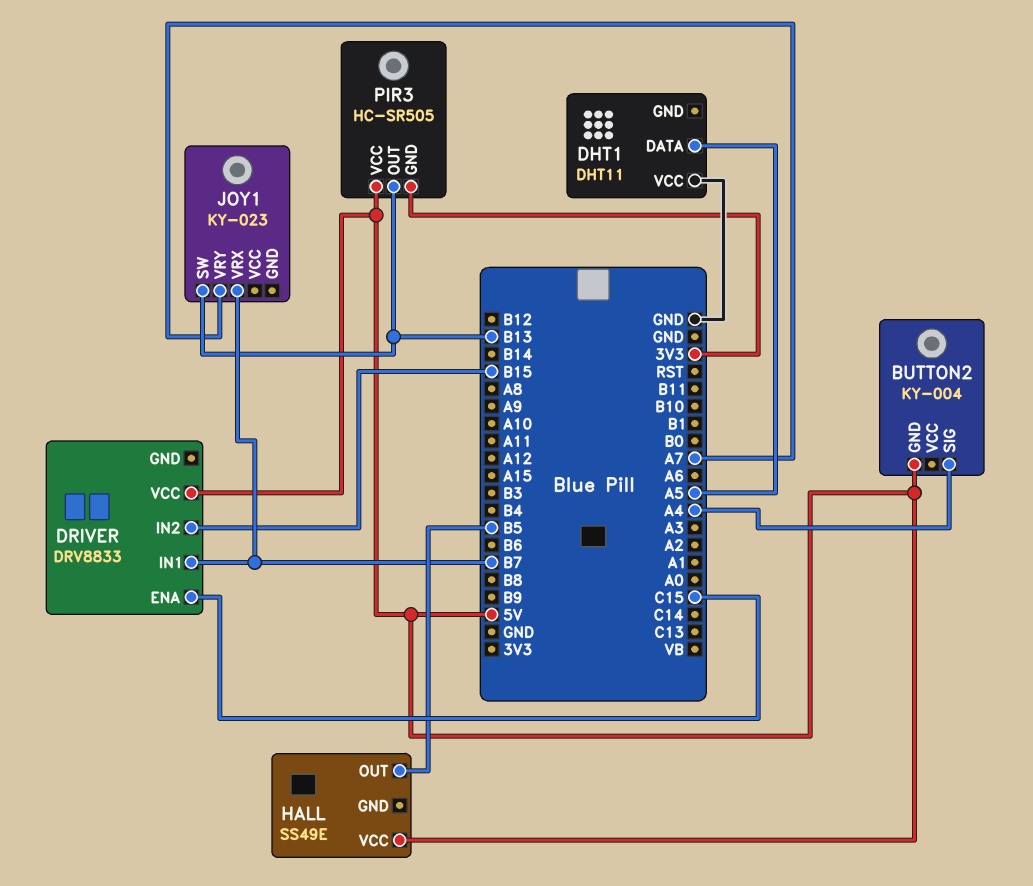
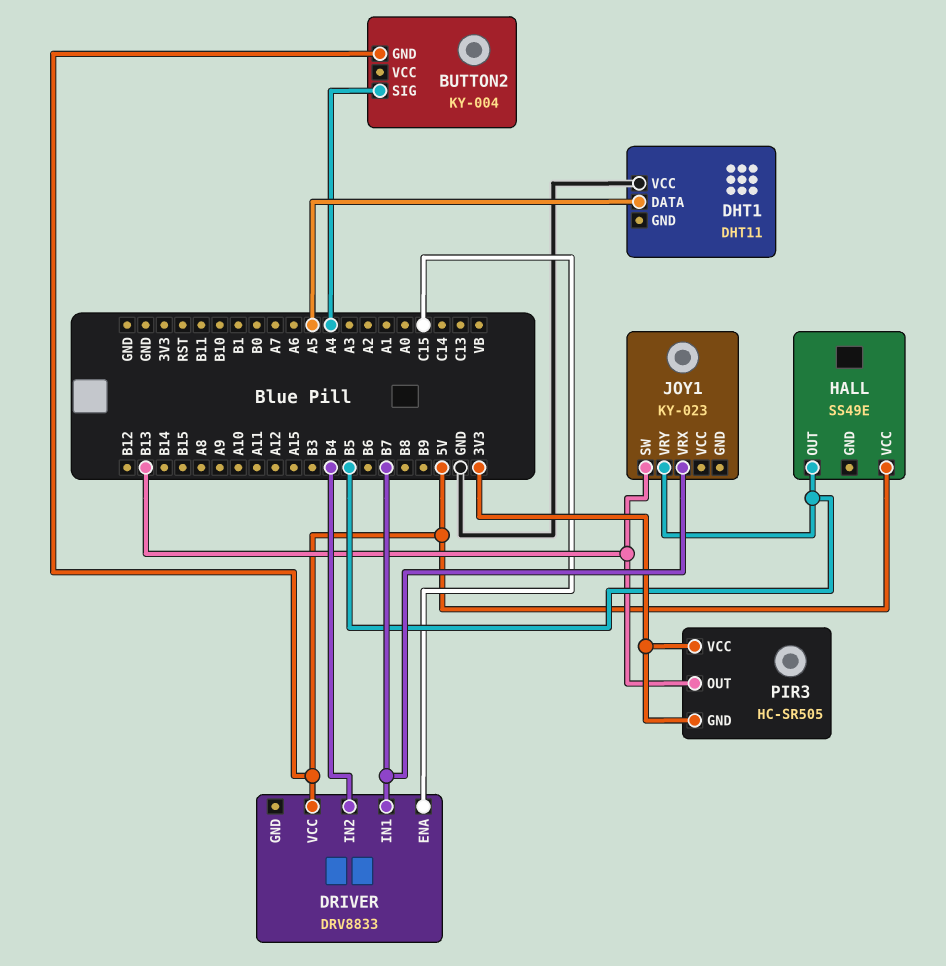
DRIVER pin IN2: B15 -> B4
JOY1 pin VRY: A7 -> B5
PIR3 pin VCC: 5V -> 3V3

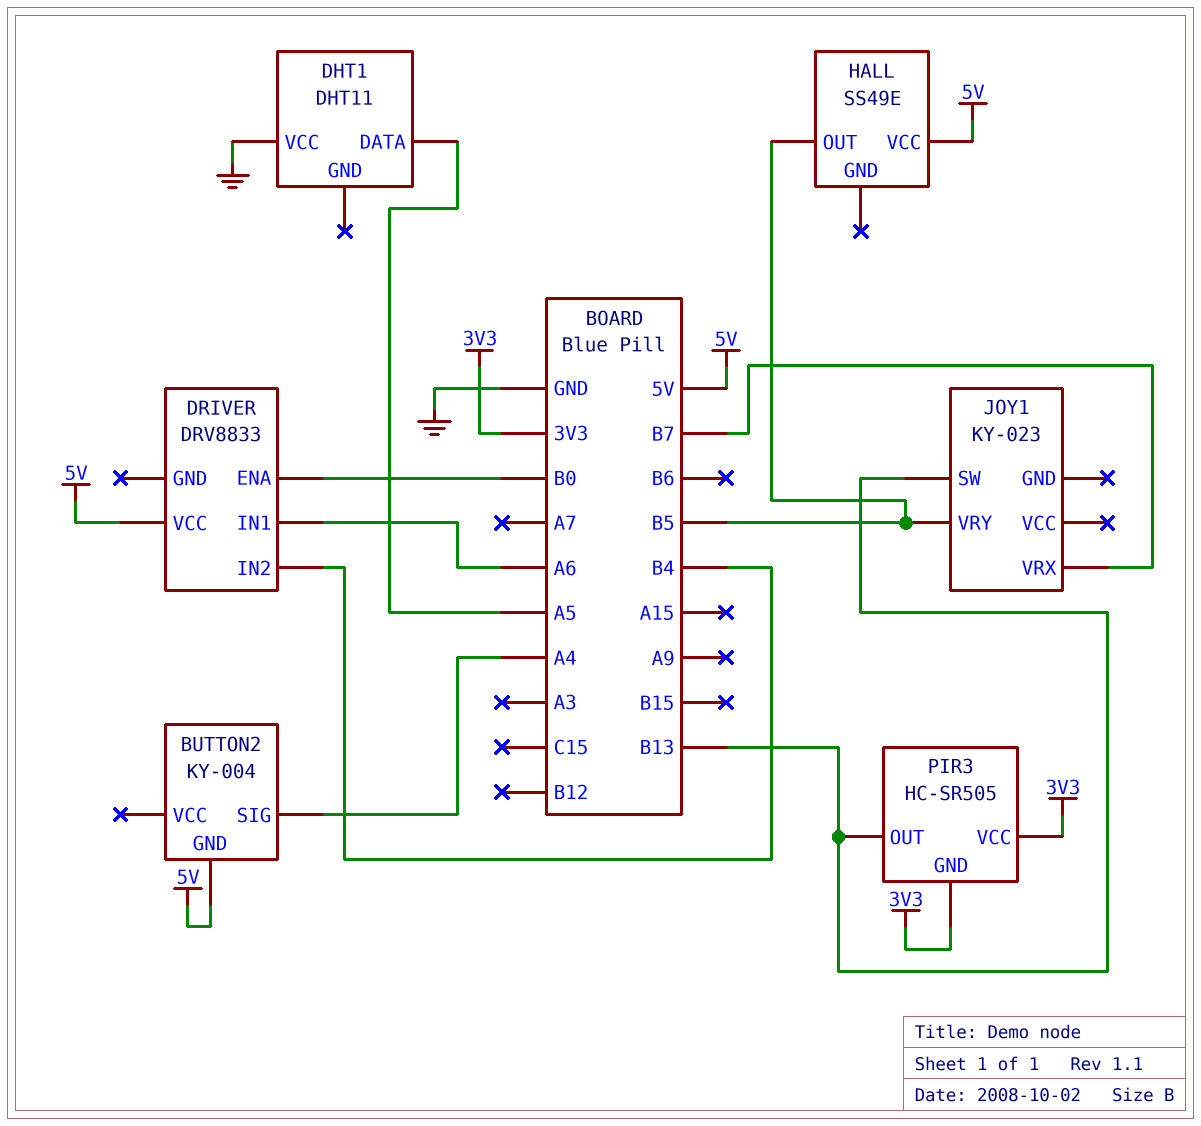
DRIVER pin ENA: C15 -> B0
DRIVER pin IN1: B7 -> A6

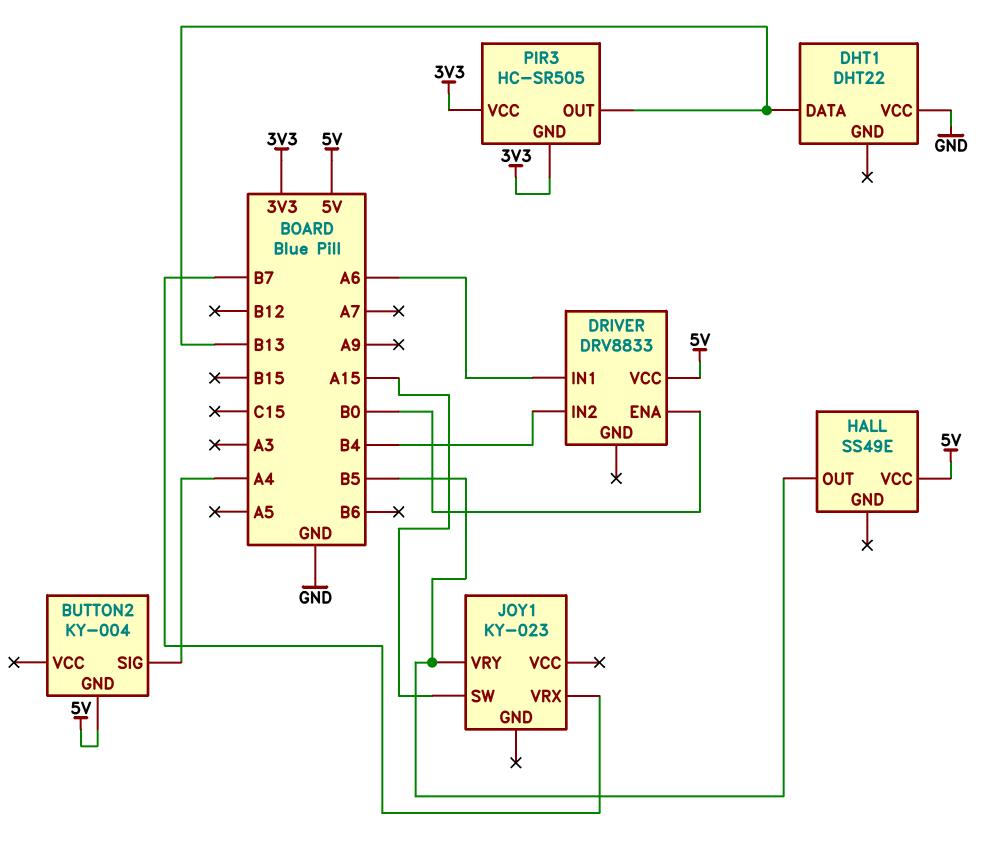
DHT1: DHT11 -> DHT22
DHT1 pin DATA: A5 -> B13
JOY1 pin SW: B13 -> A15

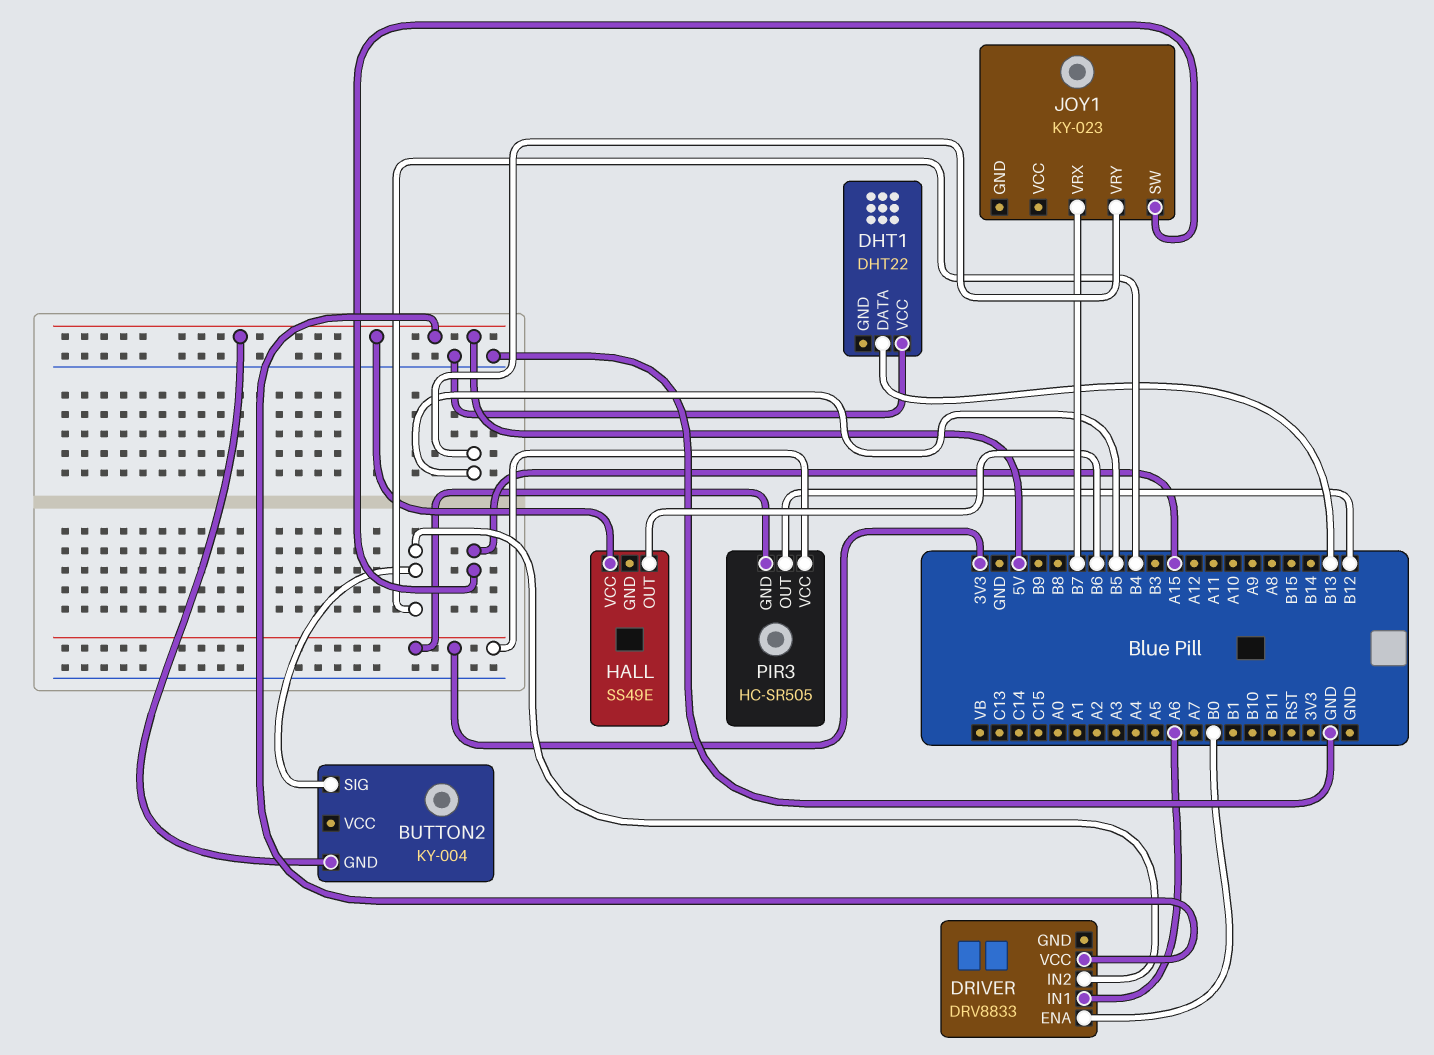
BUTTON2 pin SIG: A4 -> B4
HALL pin OUT: B5 -> B6
PIR3 pin OUT: B13 -> B12

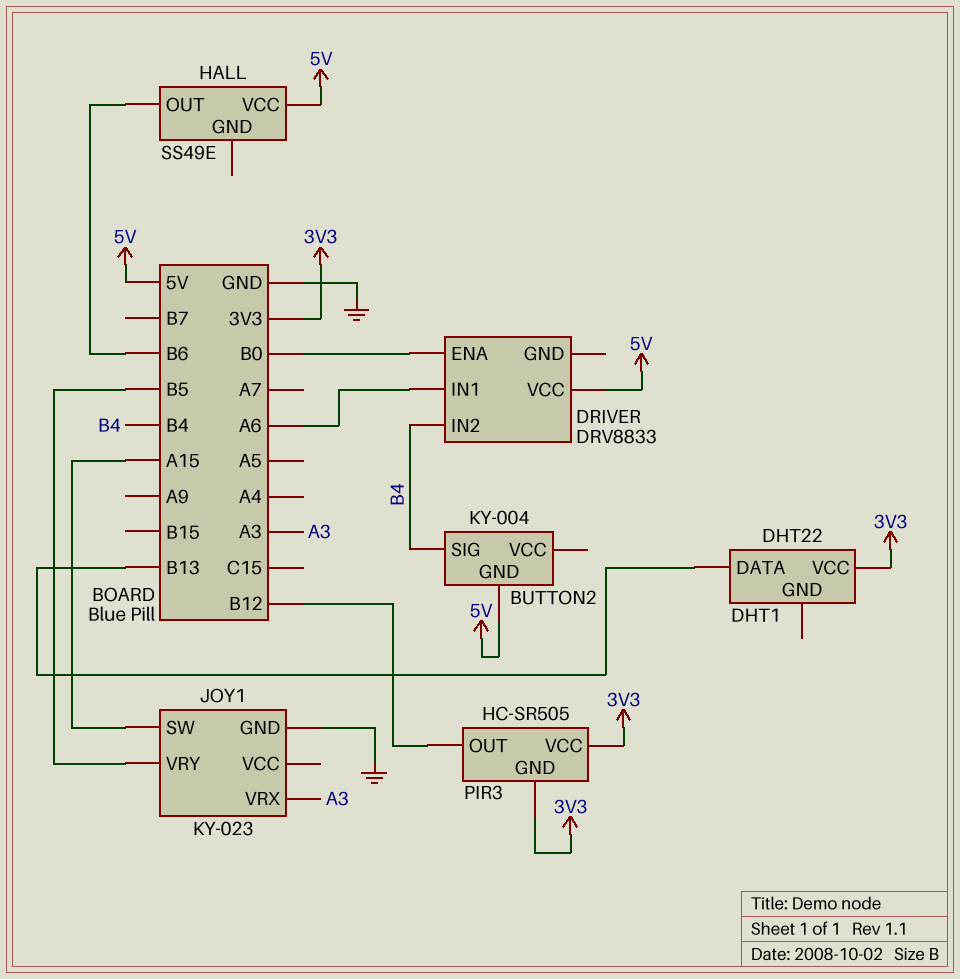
DHT1 pin VCC: GND -> 3V3
JOY1 pin GND: none -> GND
JOY1 pin VRX: B7 -> A3

